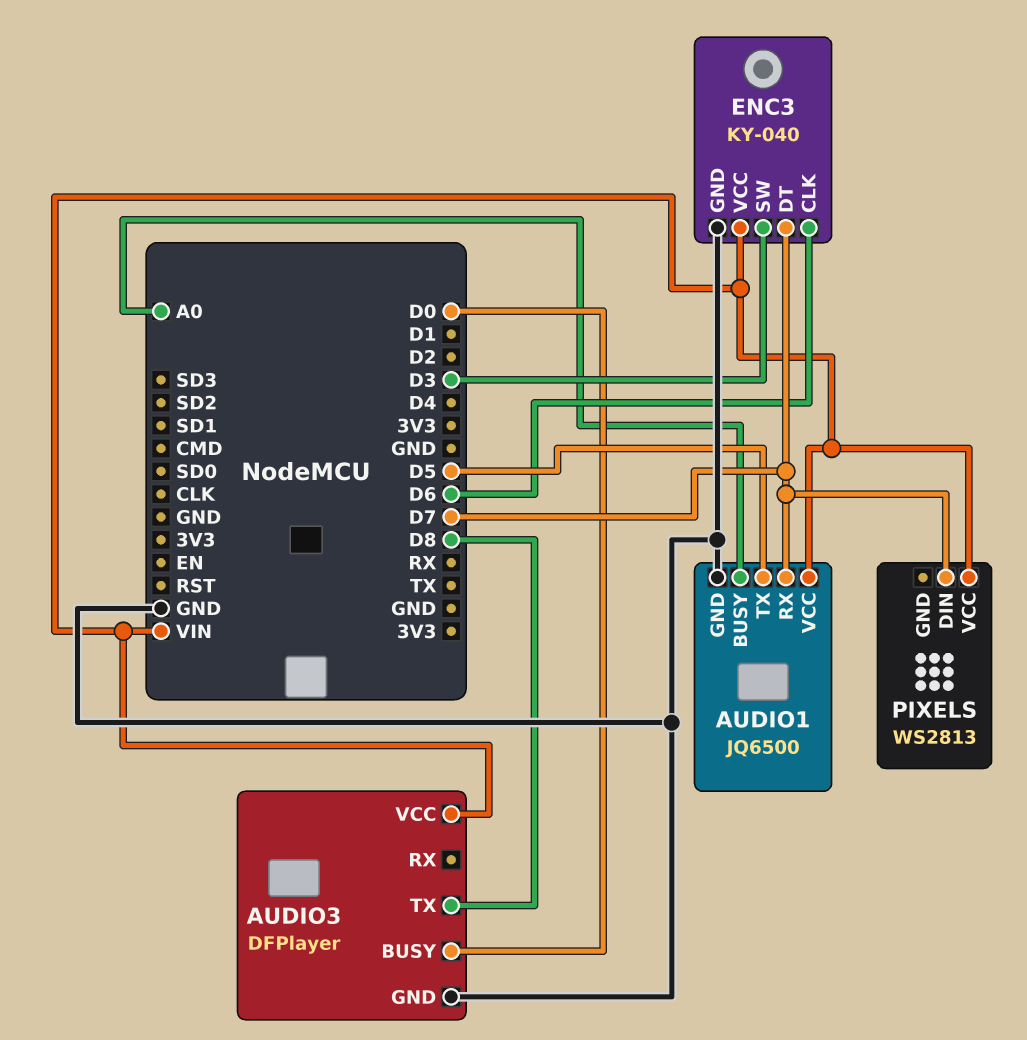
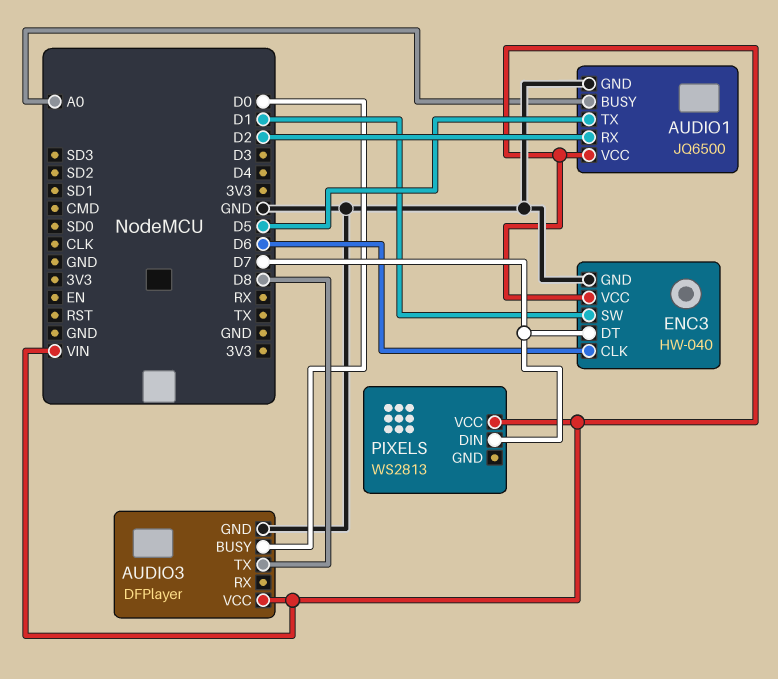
AUDIO1 pin RX: D7 -> D2
ENC3: KY-040 -> HW-040
ENC3 pin SW: D3 -> D1

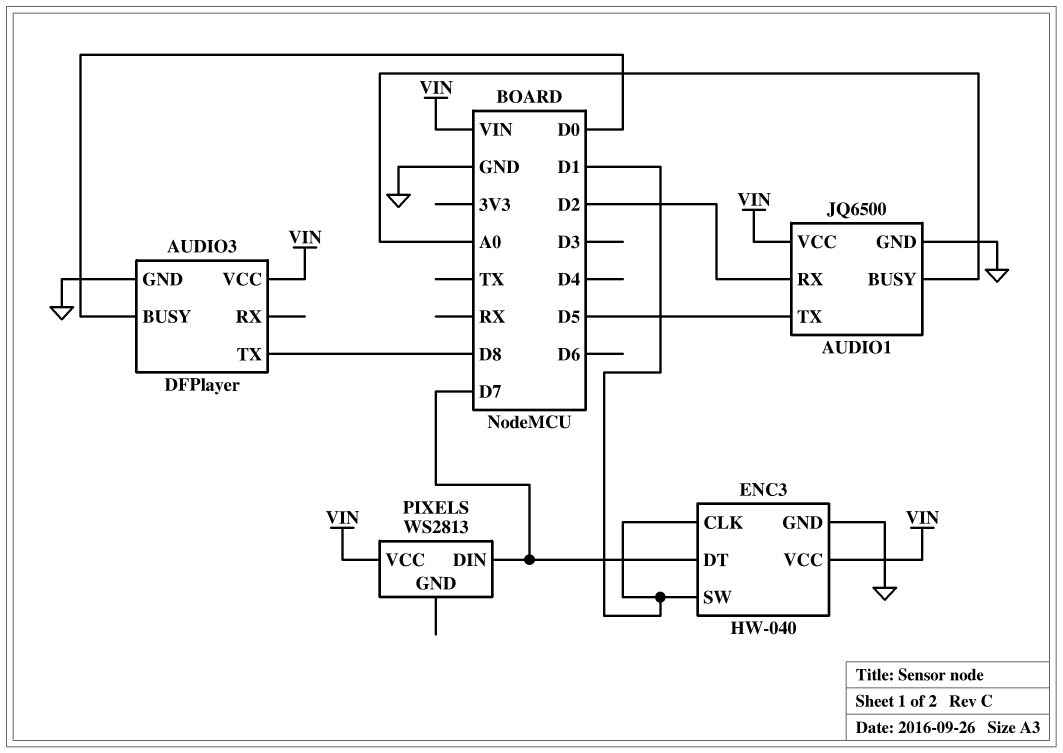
ENC3 pin CLK: D6 -> D1

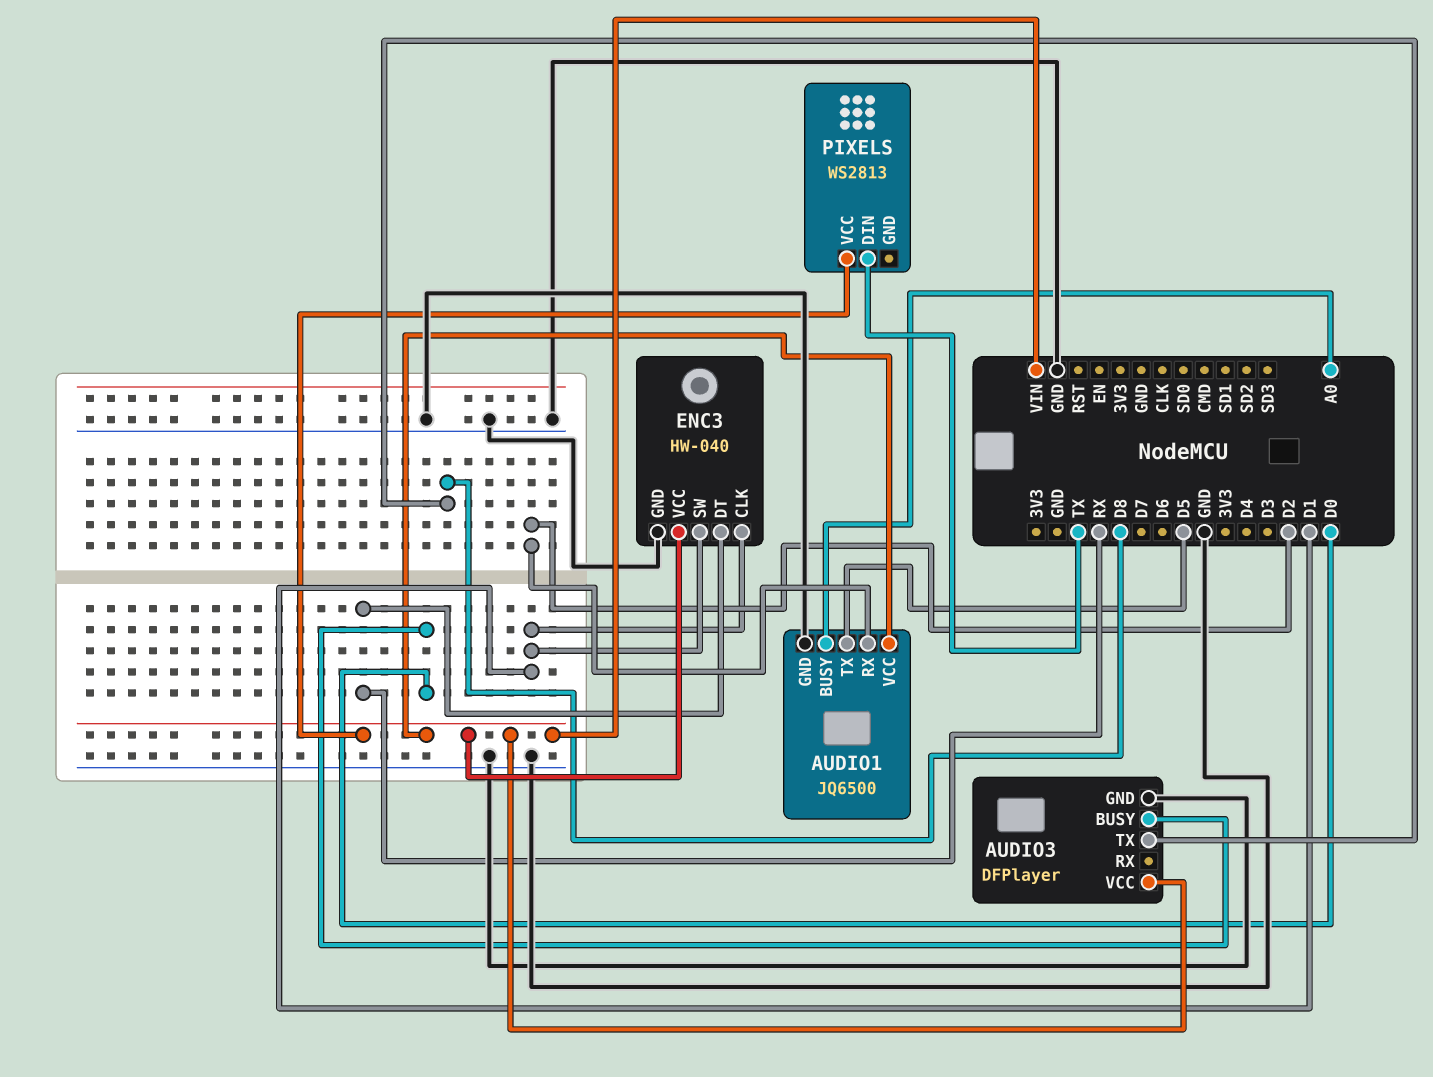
ENC3 pin DT: D7 -> RX
PIXELS pin DIN: D7 -> TX

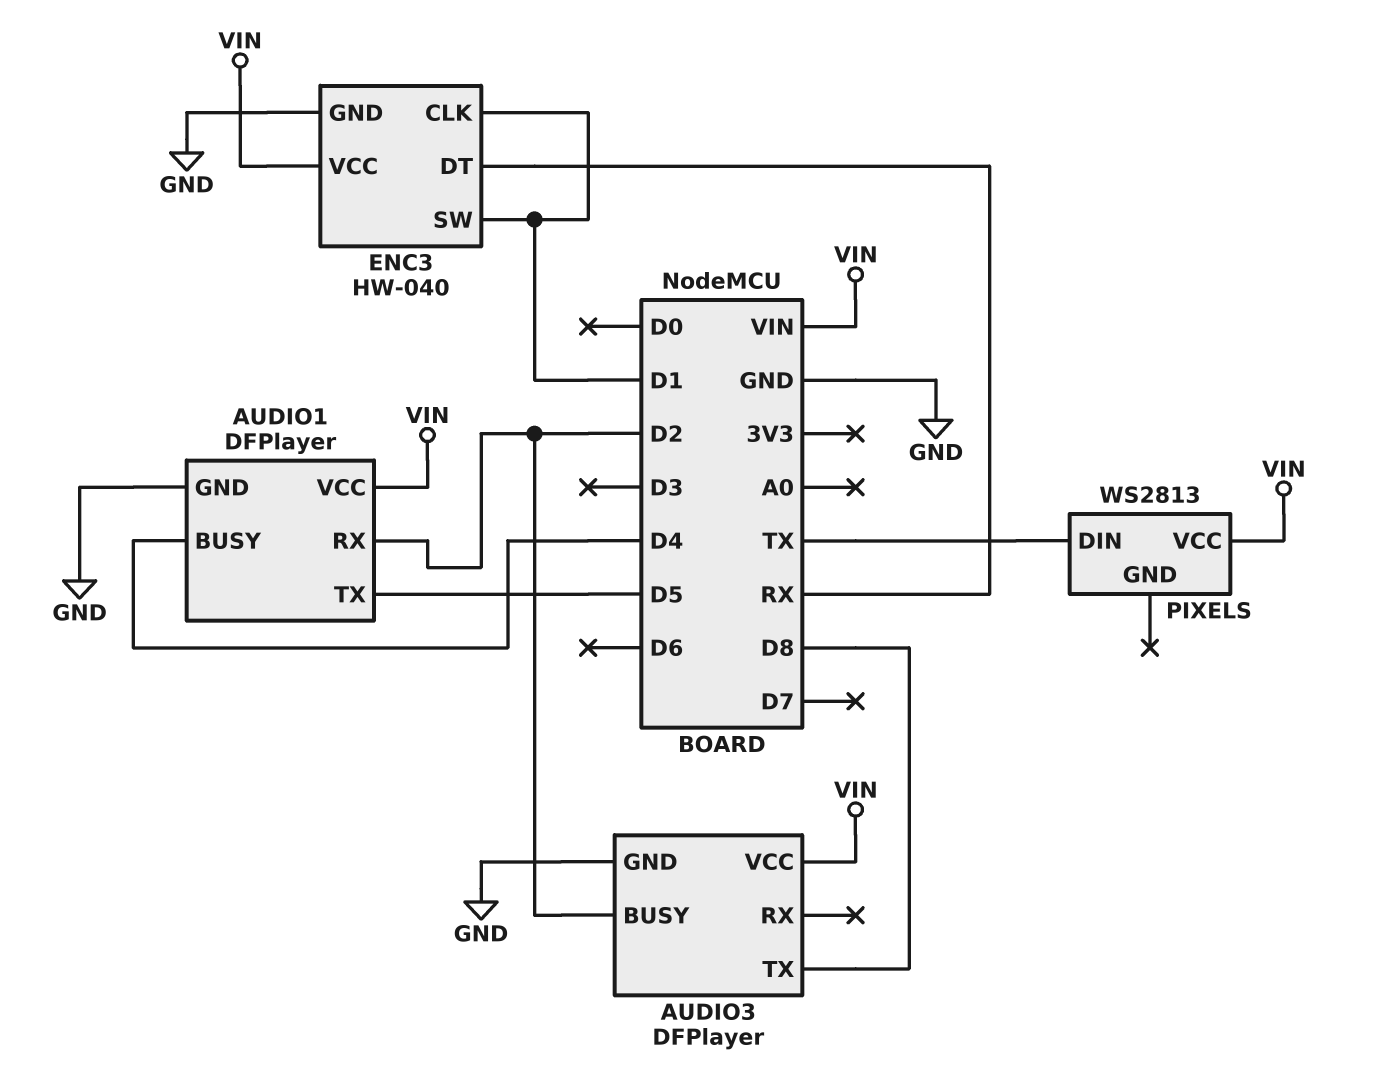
AUDIO1: JQ6500 -> DFPlayer
AUDIO1 pin BUSY: A0 -> D4
AUDIO3 pin BUSY: D0 -> D2

